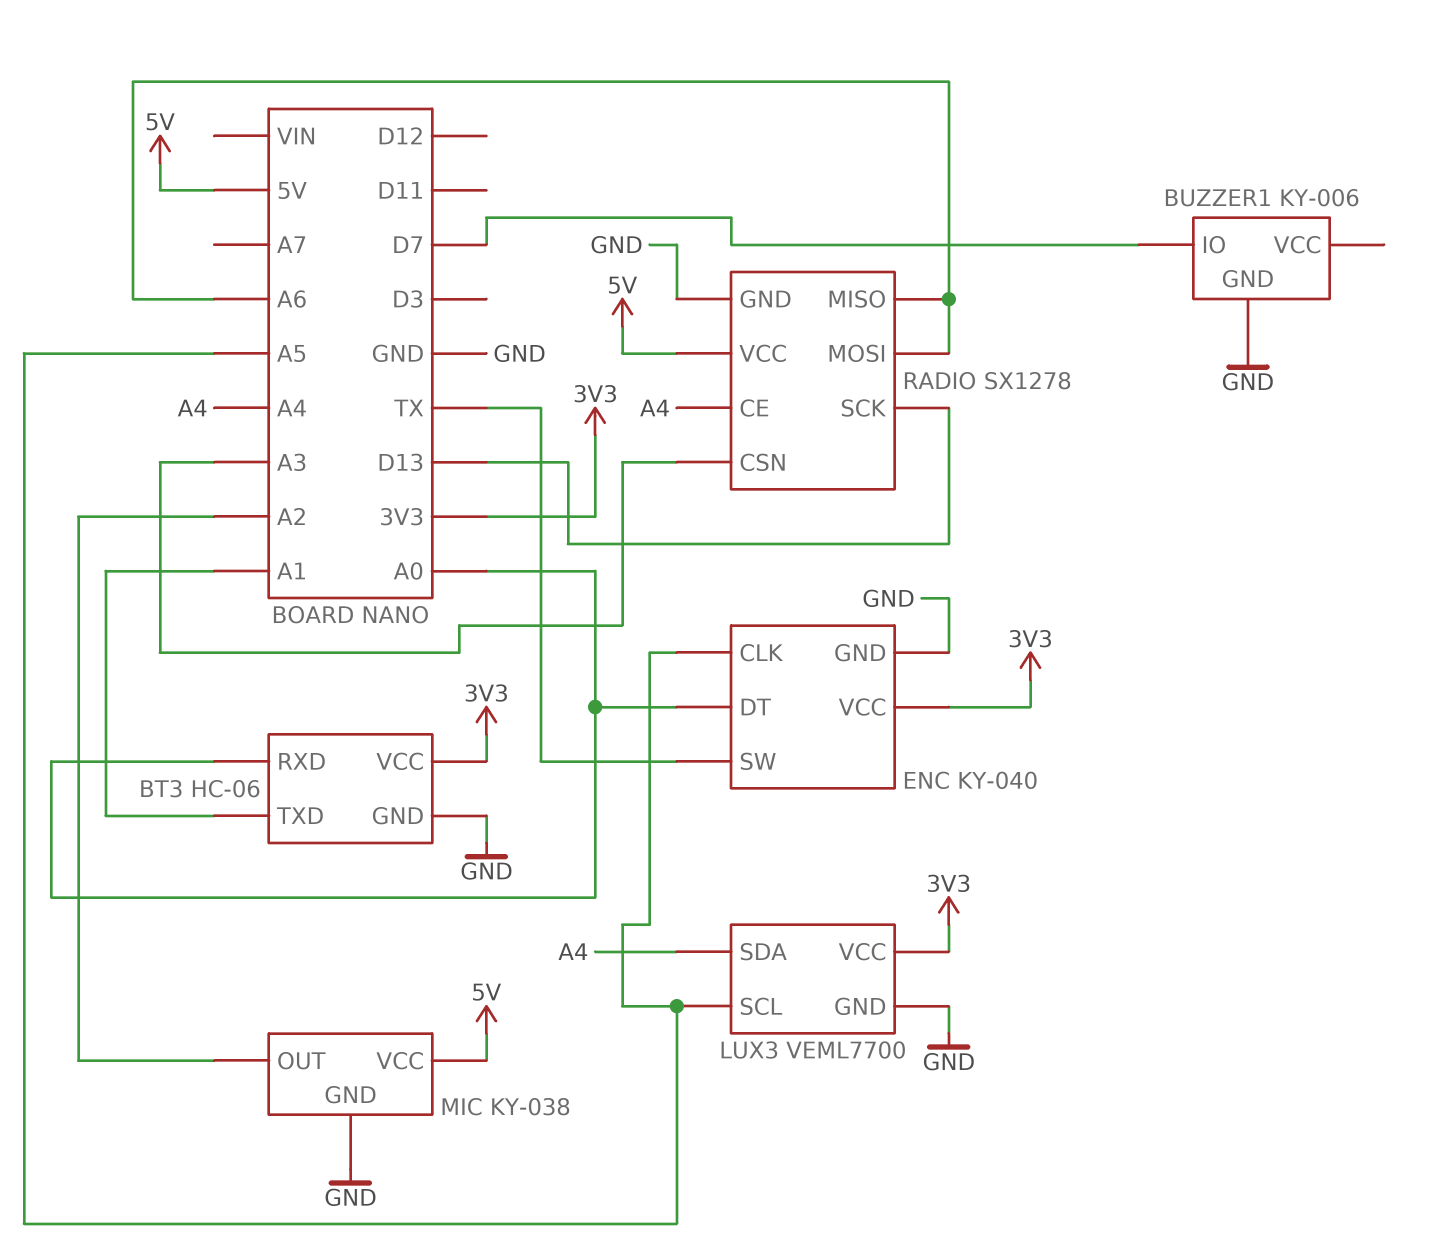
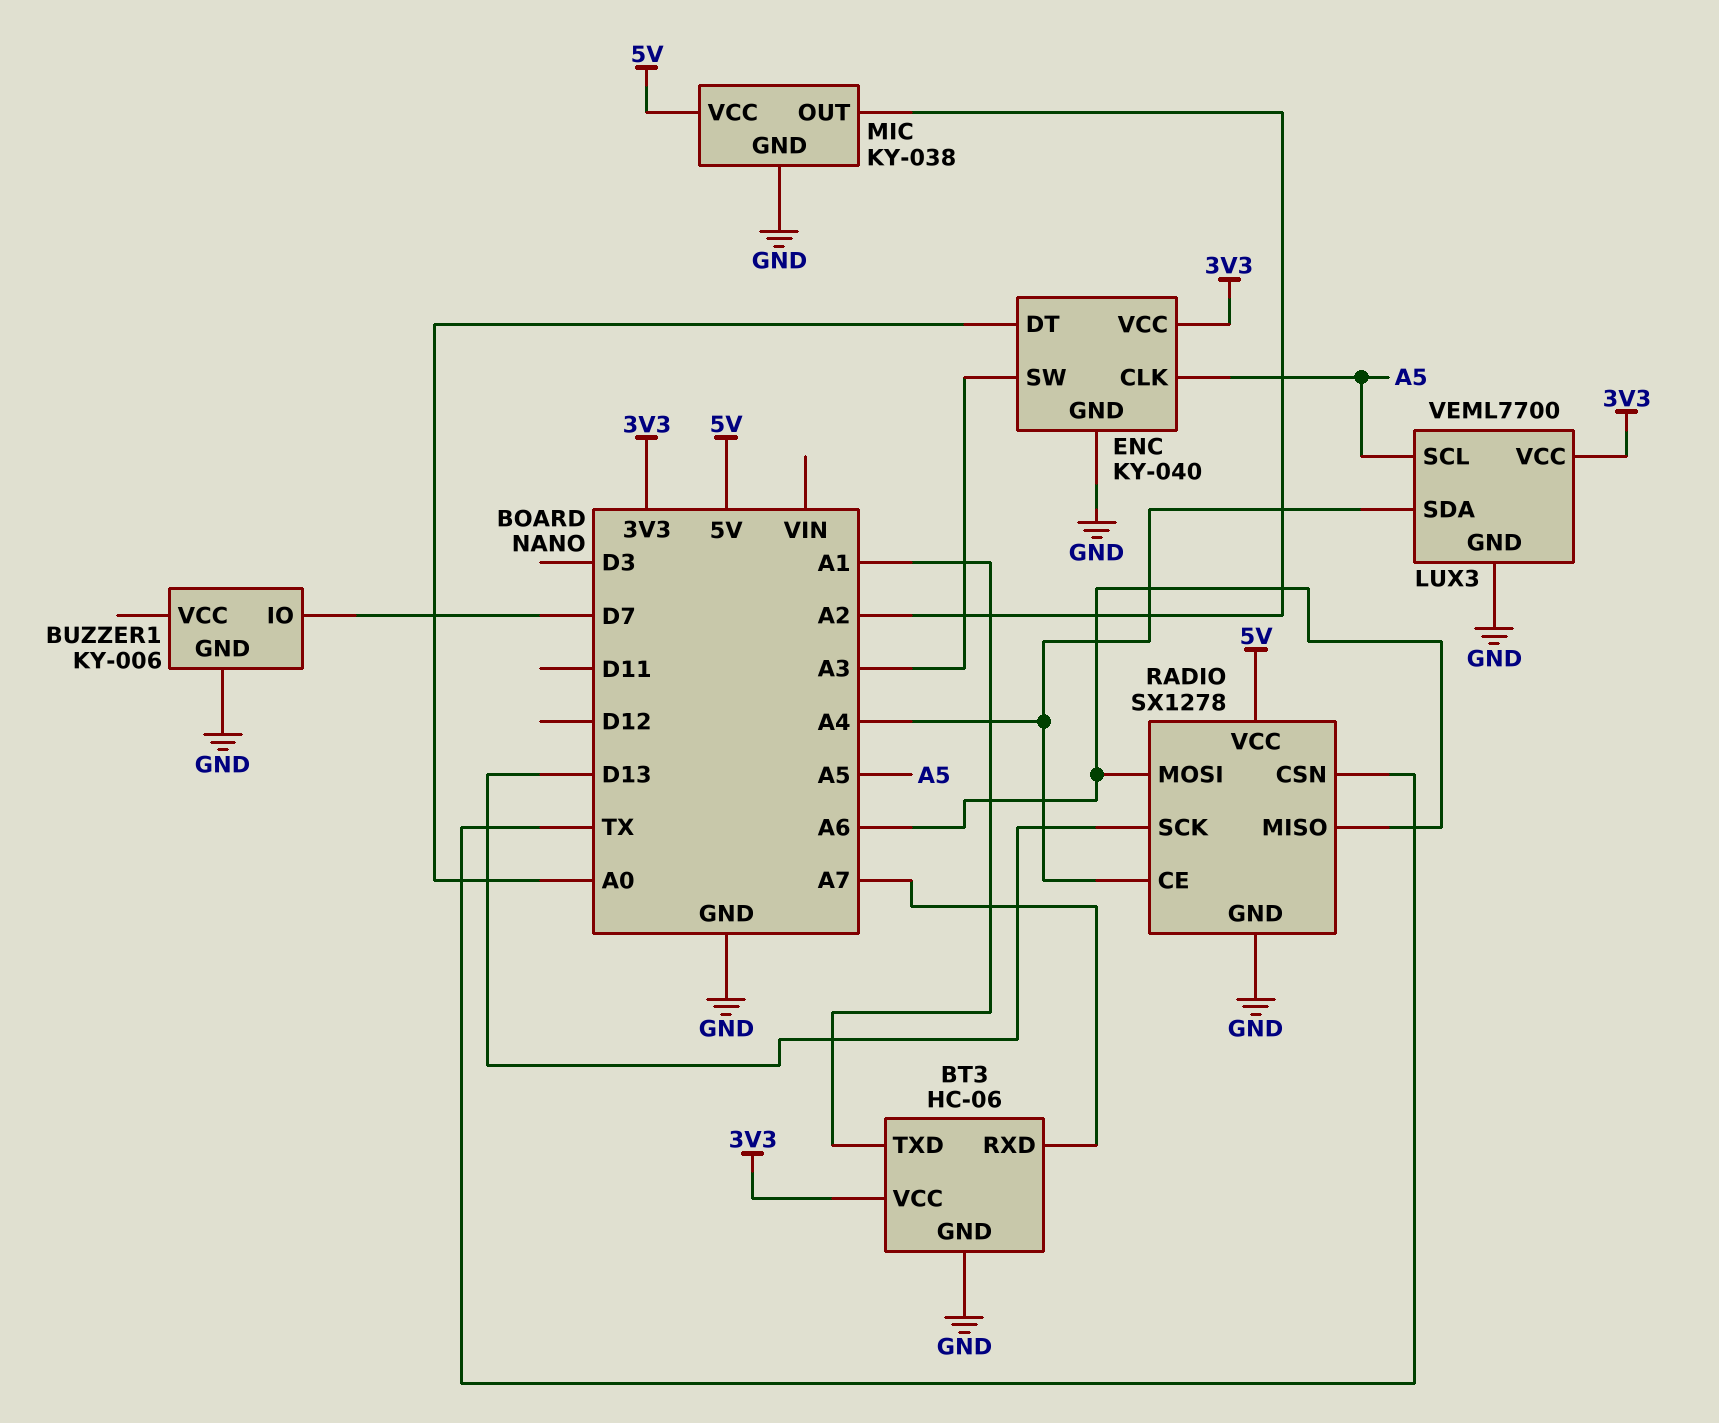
BT3 pin RXD: A0 -> A7
ENC pin SW: TX -> A3
RADIO pin CSN: A3 -> TX

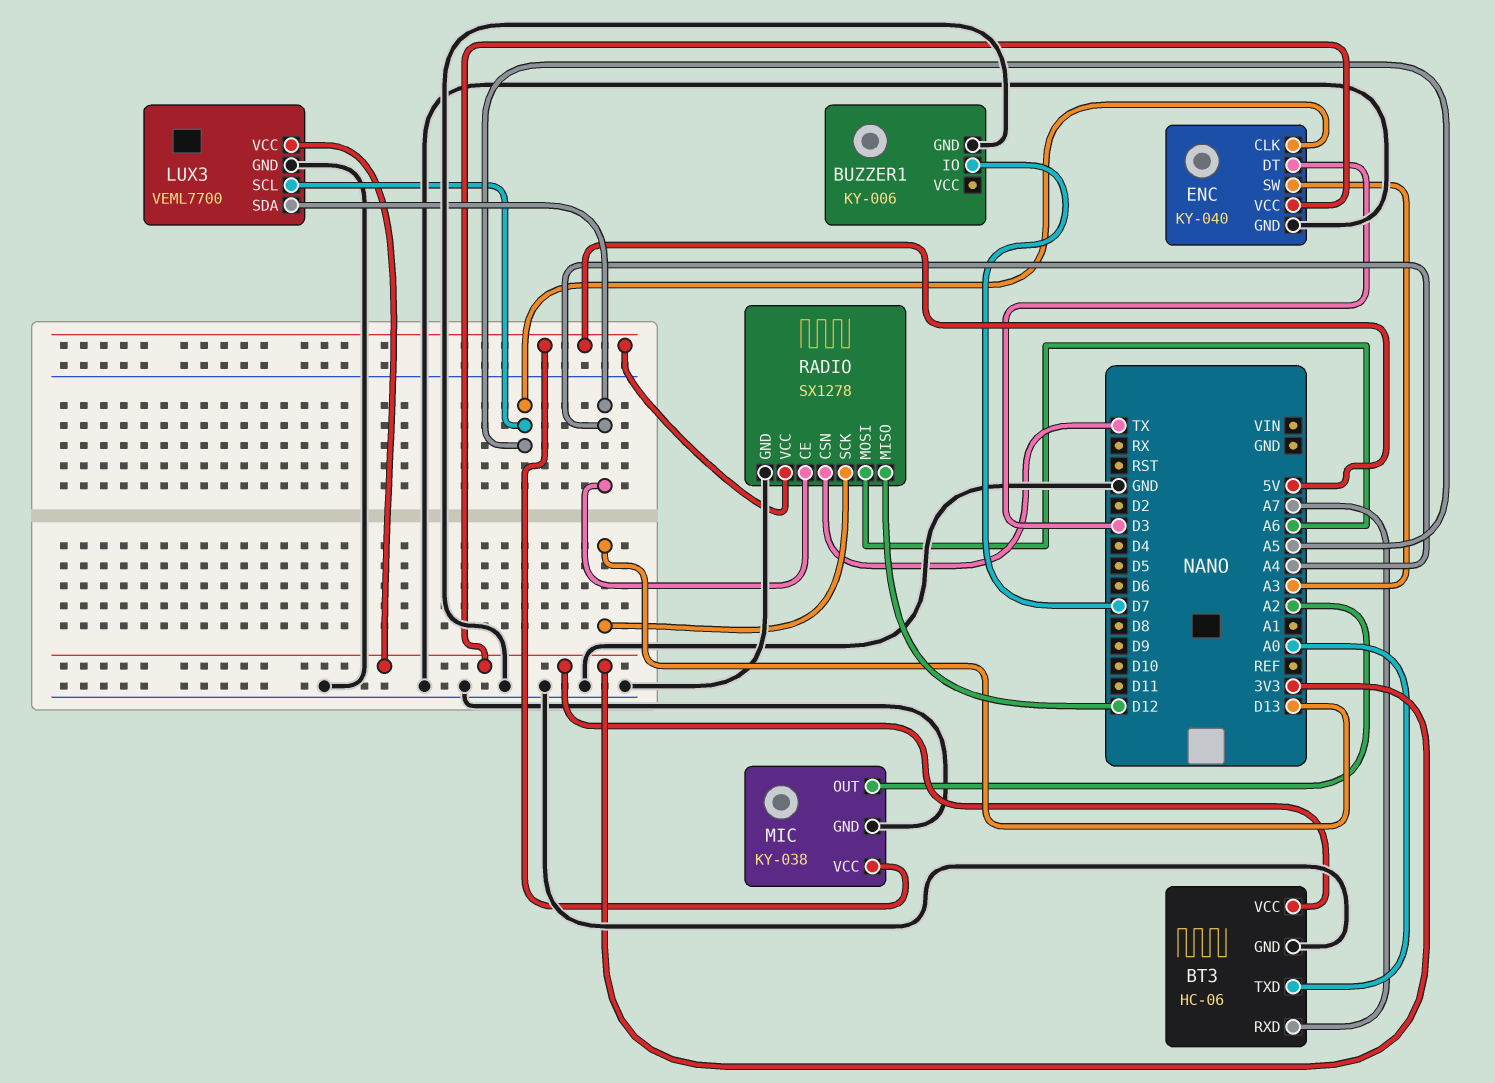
BT3 pin TXD: A1 -> A0
ENC pin DT: A0 -> D3
RADIO pin MISO: A6 -> D12

